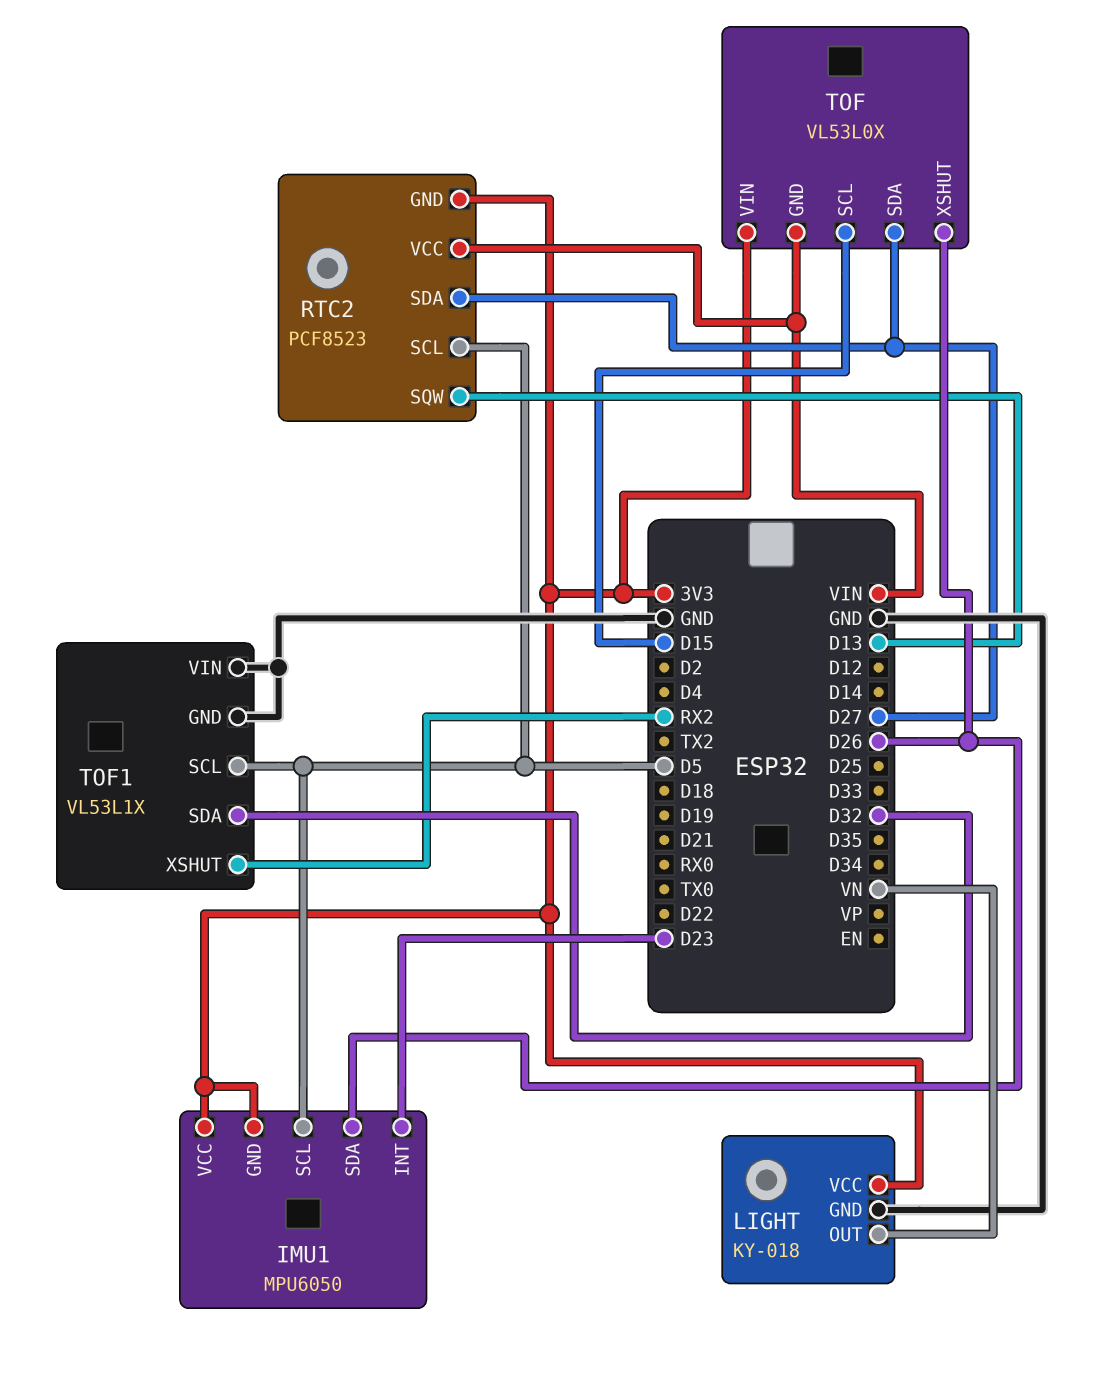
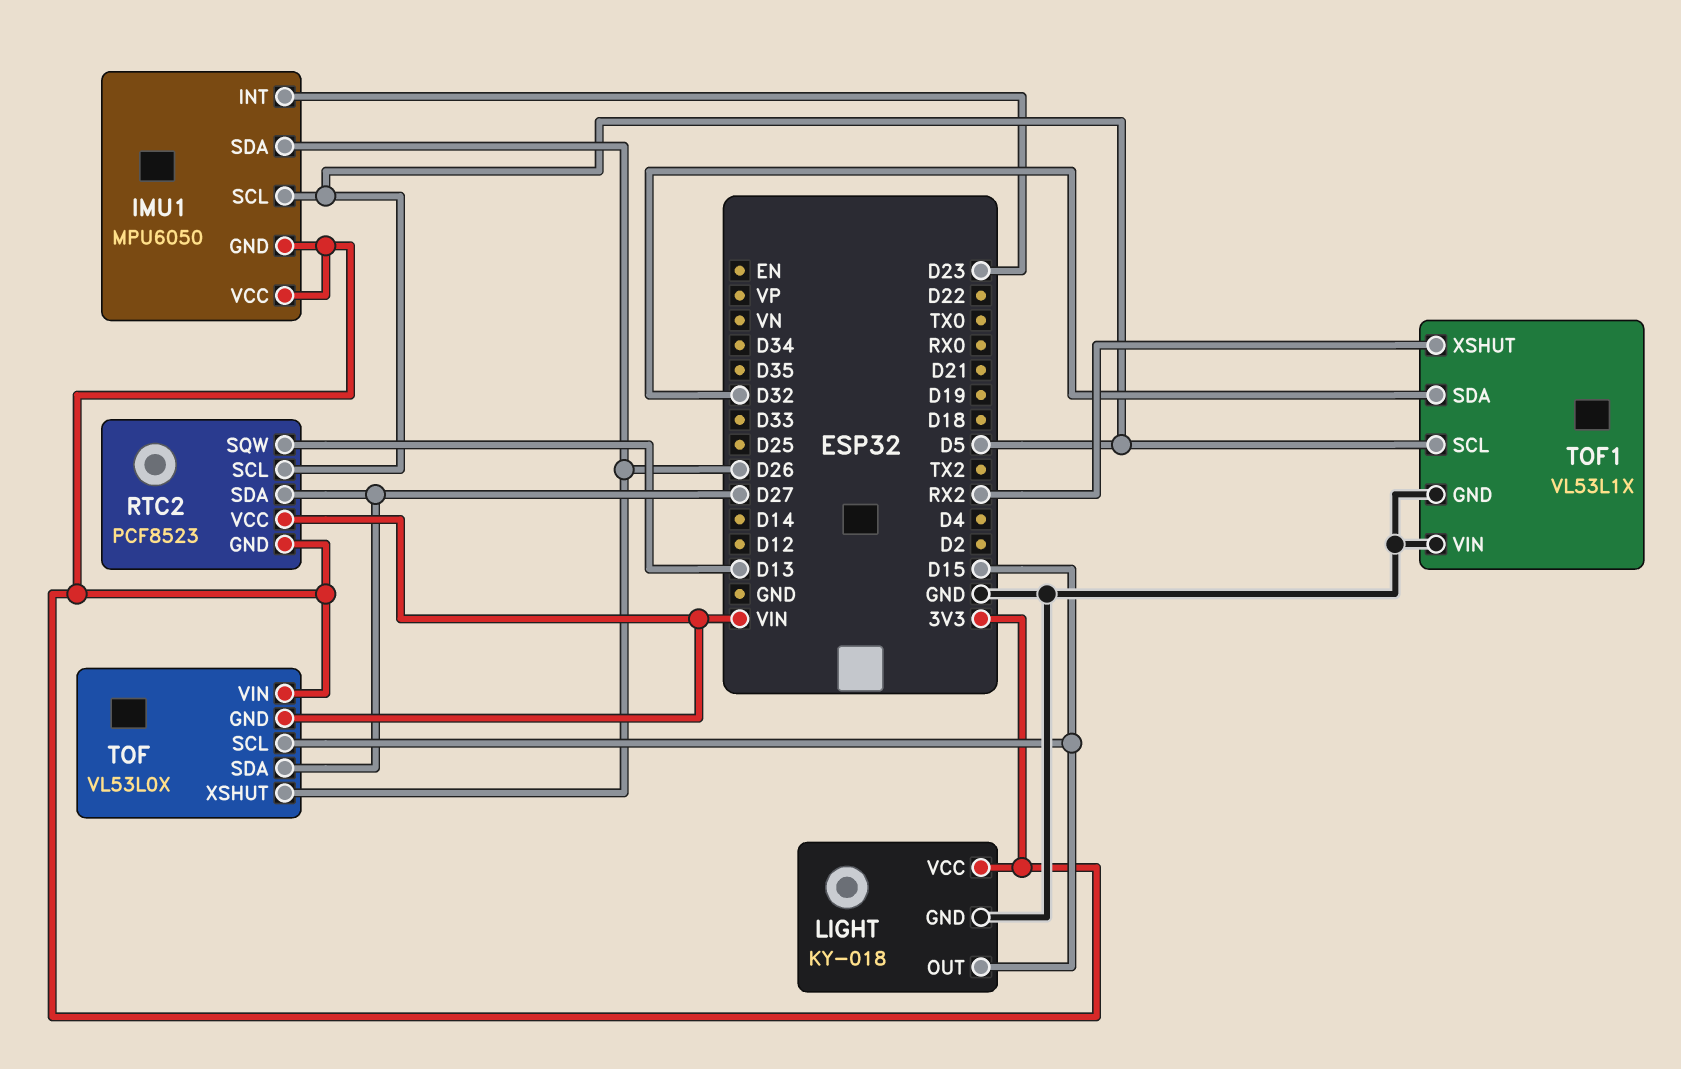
LIGHT pin OUT: VN -> D15

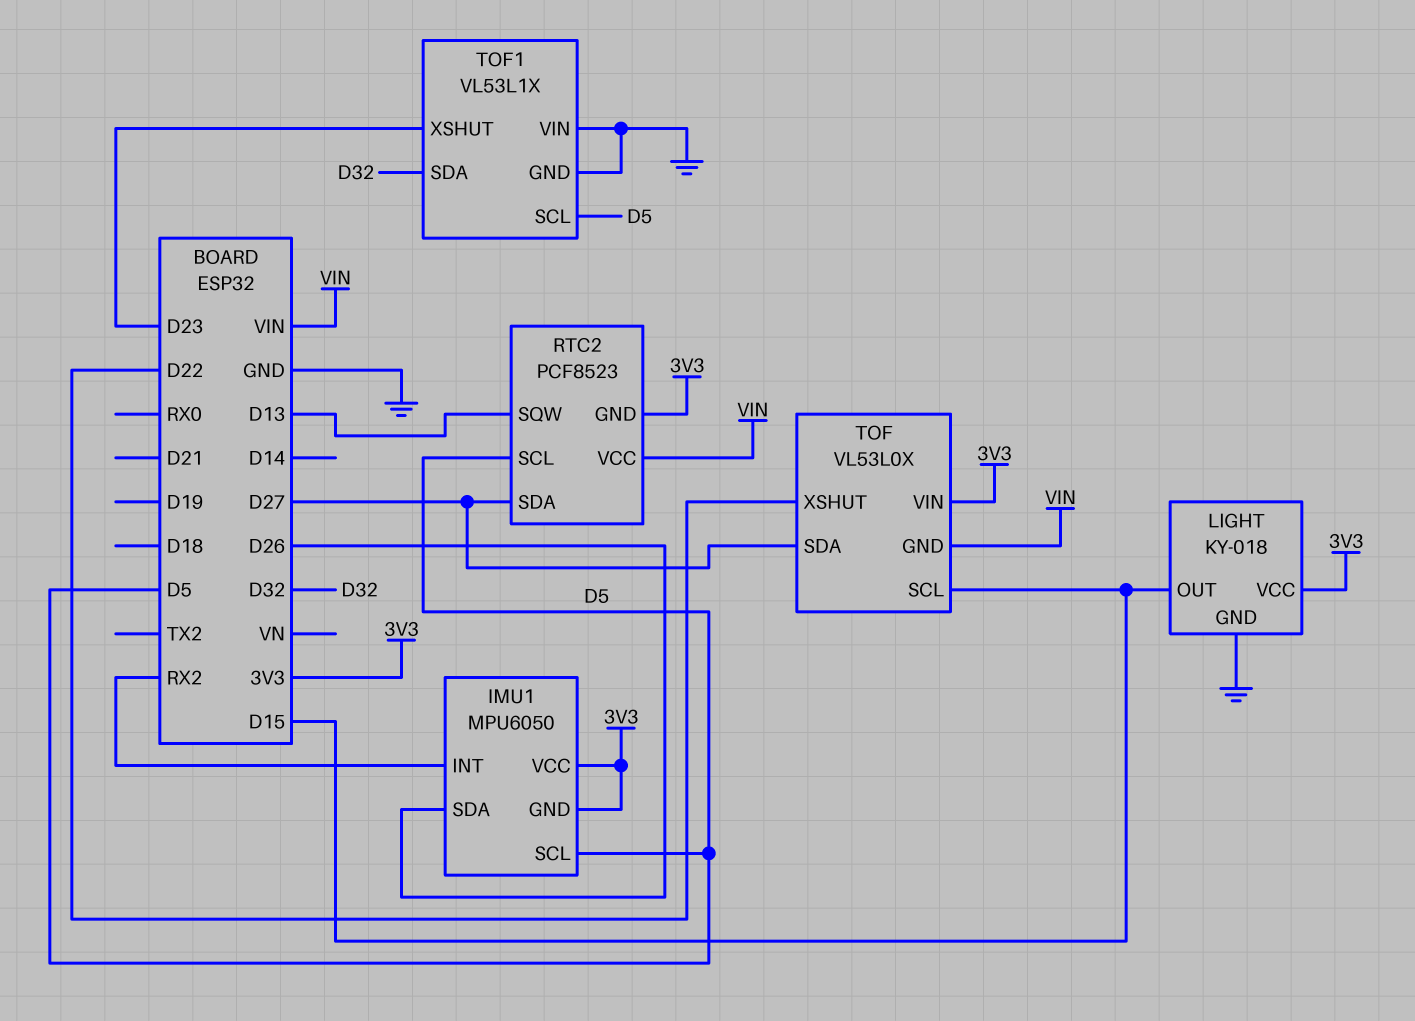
IMU1 pin INT: D23 -> RX2
TOF pin XSHUT: D26 -> D22
TOF1 pin XSHUT: RX2 -> D23

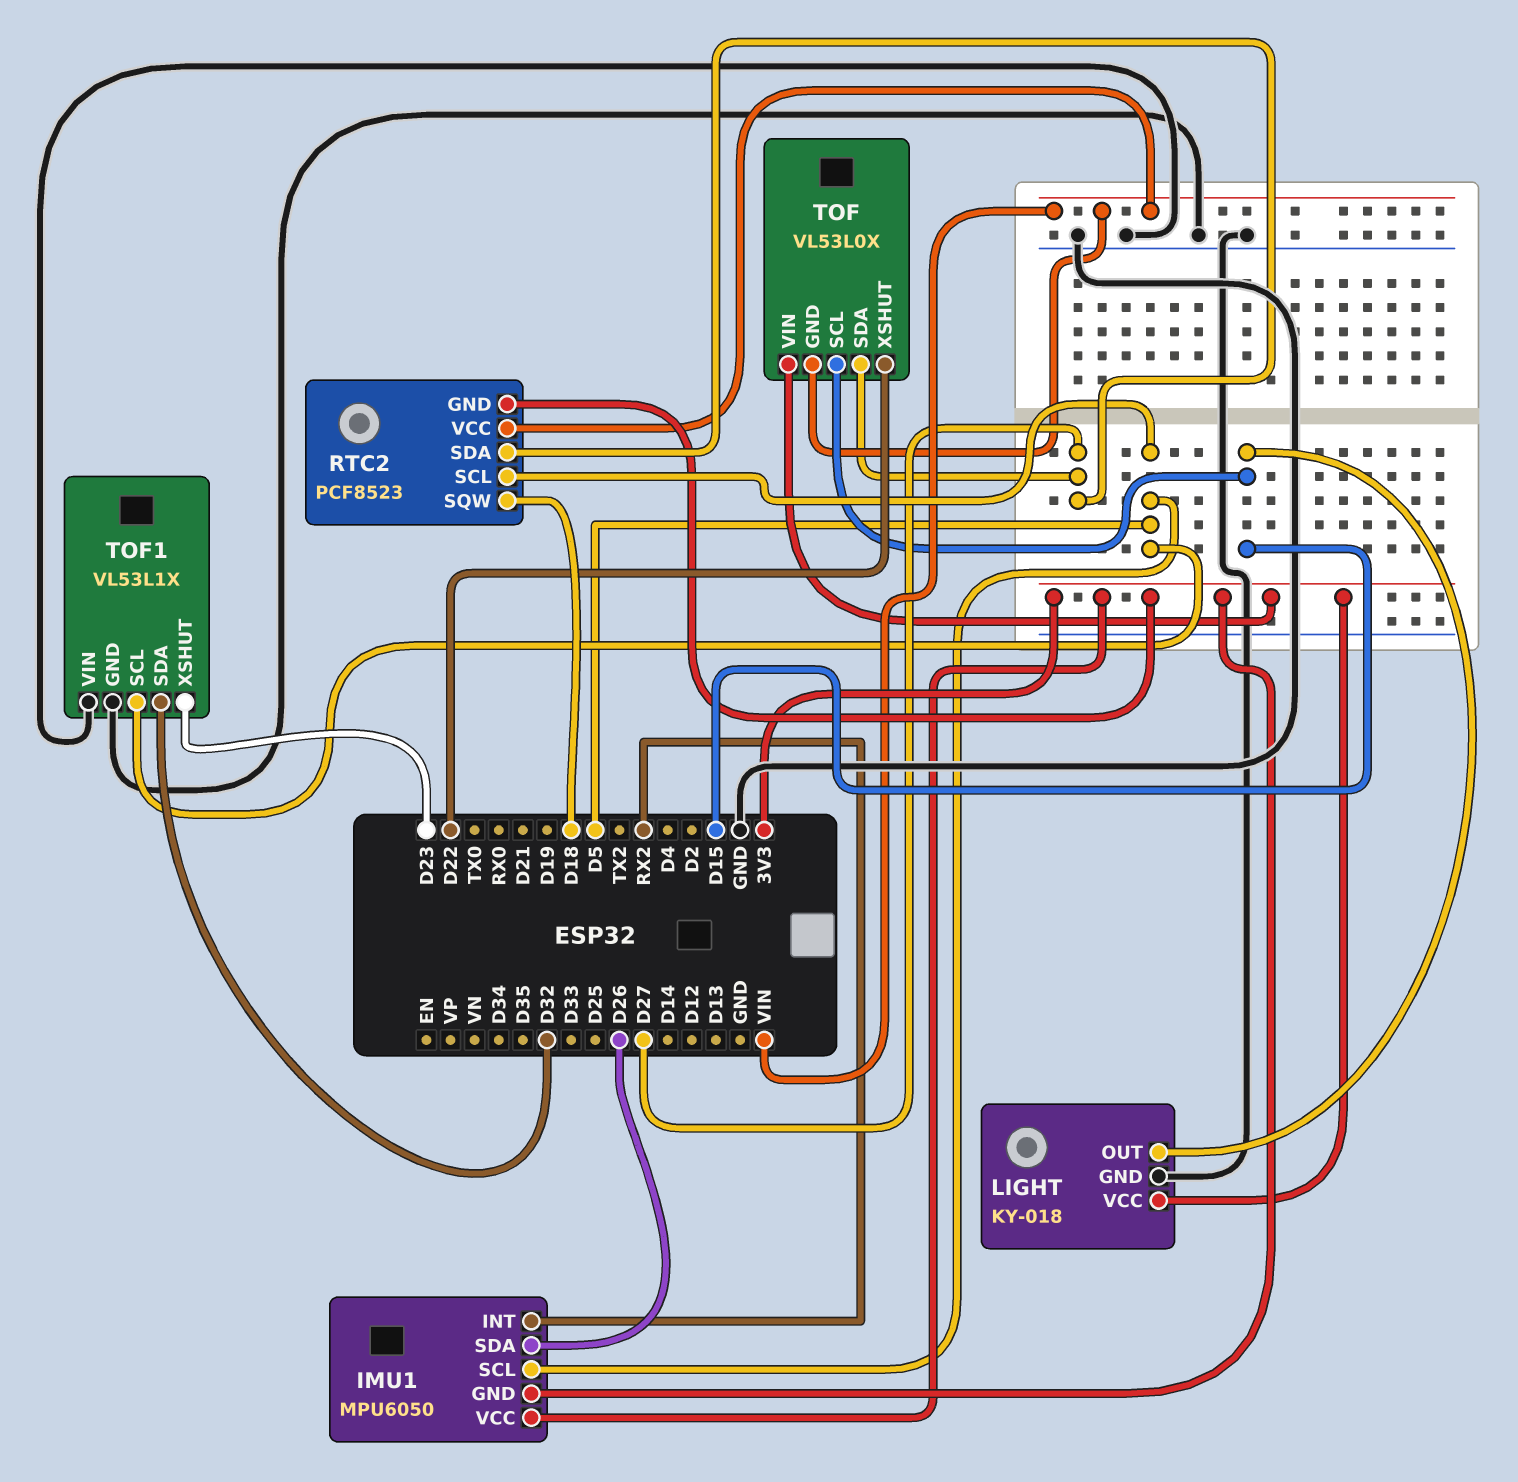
RTC2 pin SQW: D13 -> D18

